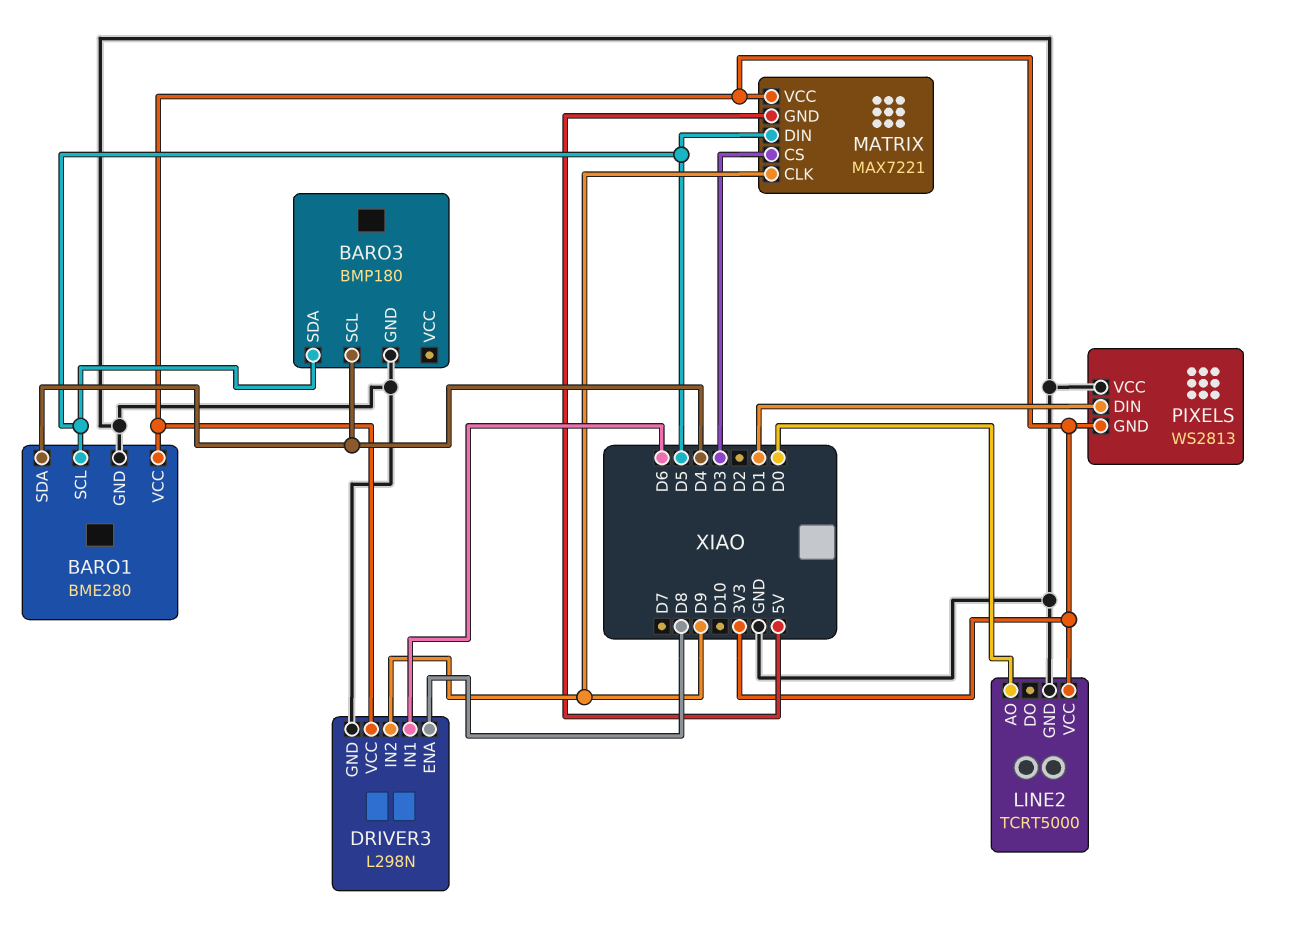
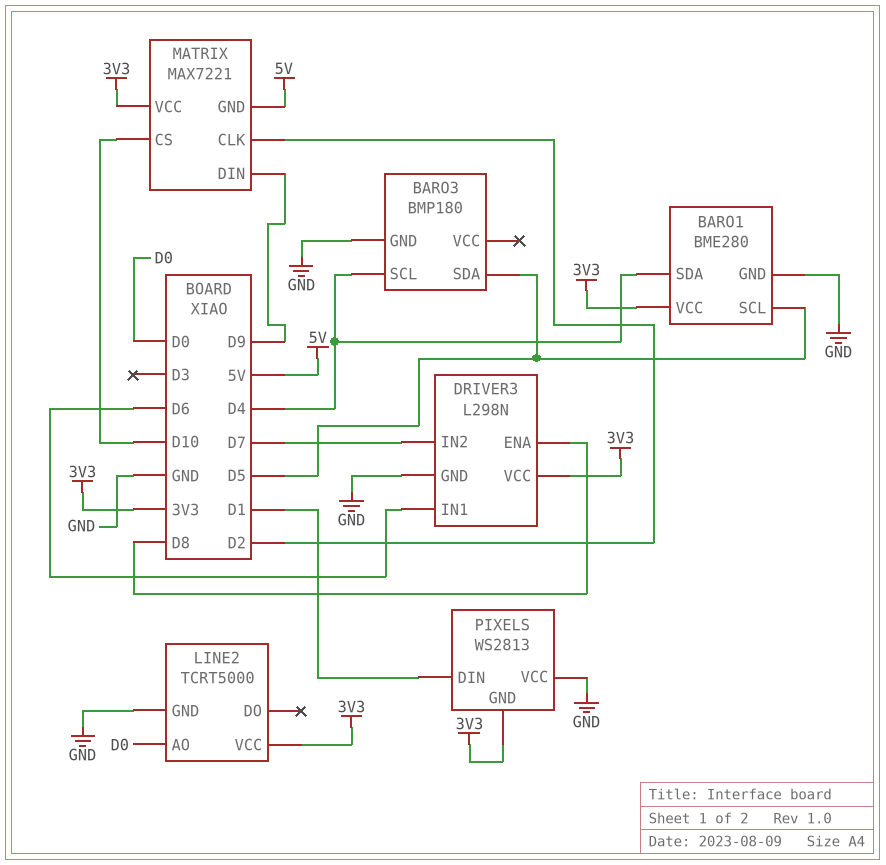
DRIVER3 pin IN2: D9 -> D7
MATRIX pin CLK: D9 -> D2
MATRIX pin CS: D3 -> D10
MATRIX pin DIN: D5 -> D9

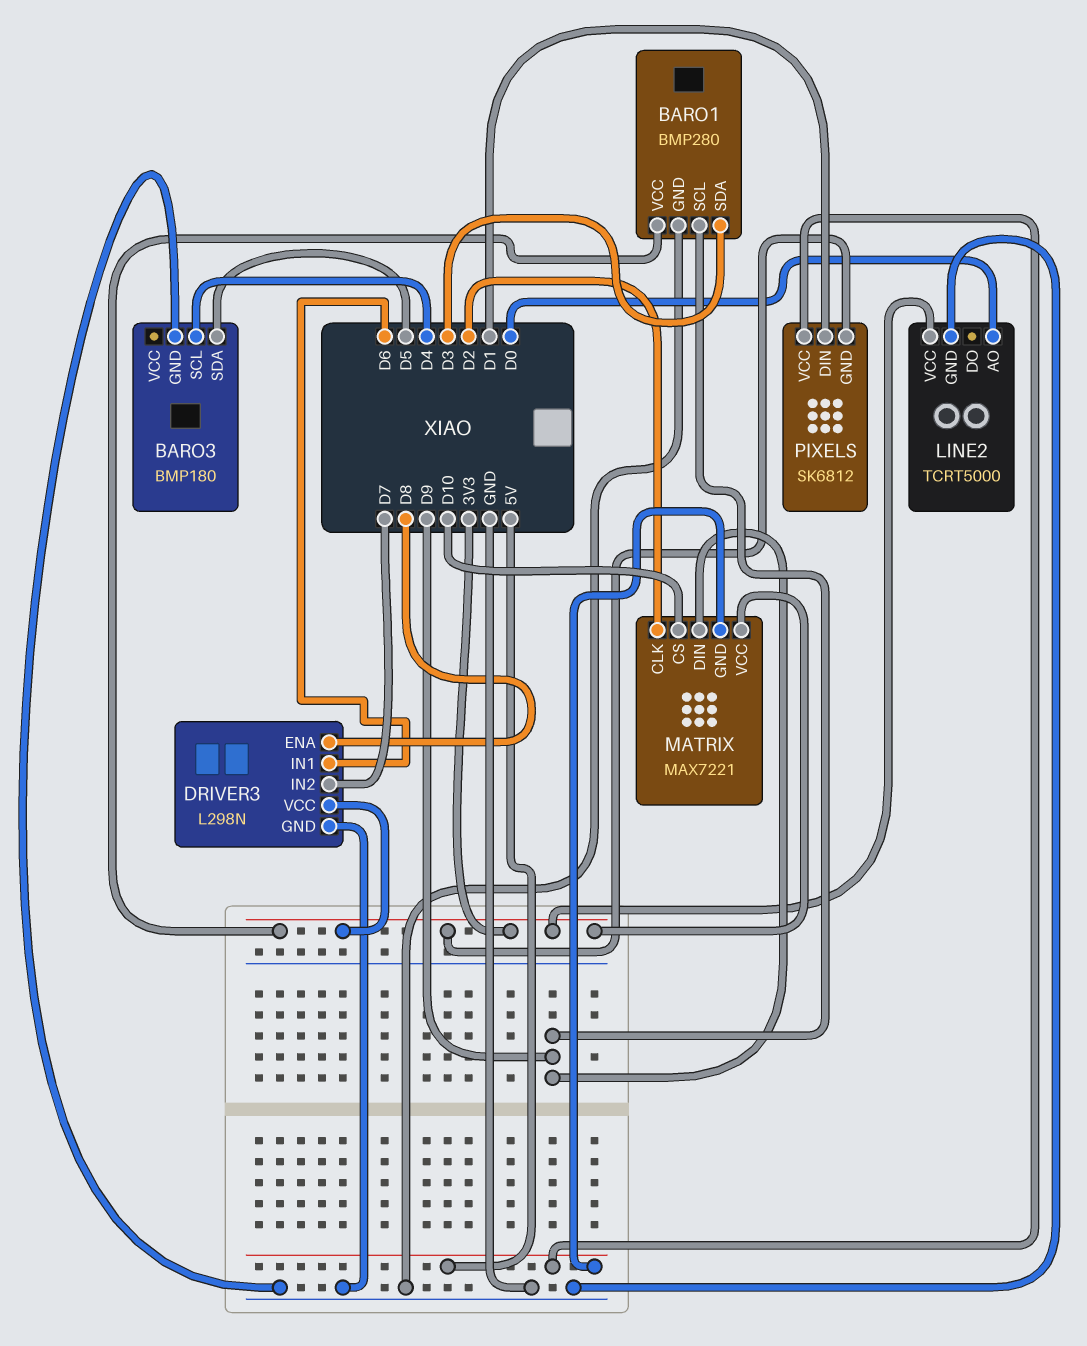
BARO1: BME280 -> BMP280
BARO1 pin SCL: D5 -> D9
BARO1 pin SDA: D4 -> D3
PIXELS: WS2813 -> SK6812
PIXELS pin VCC: GND -> 5V

